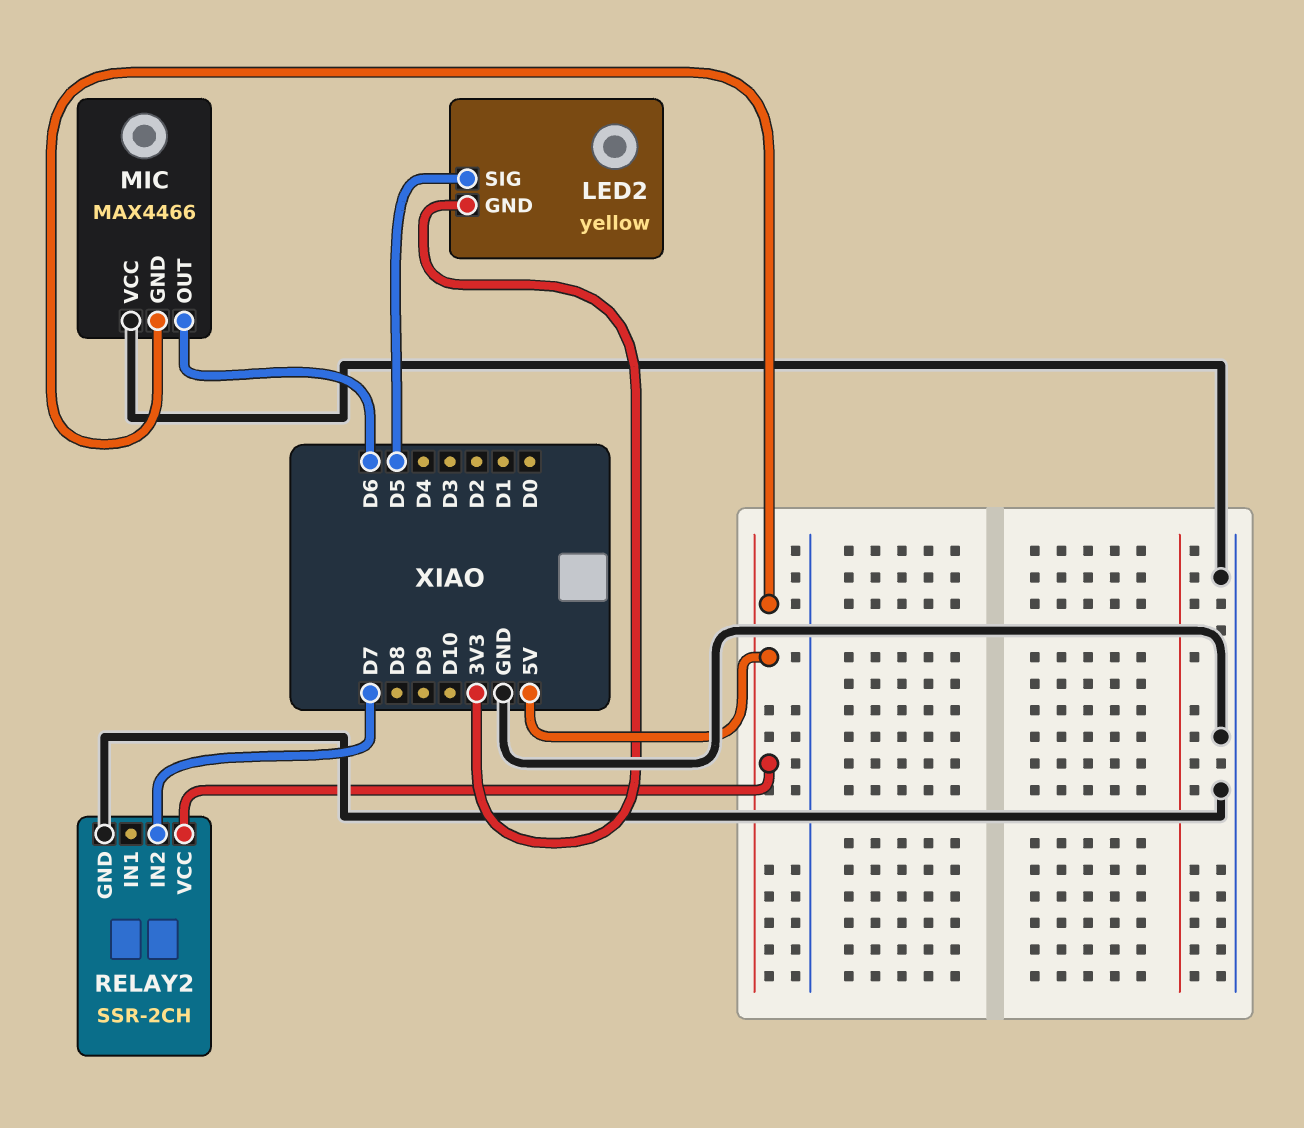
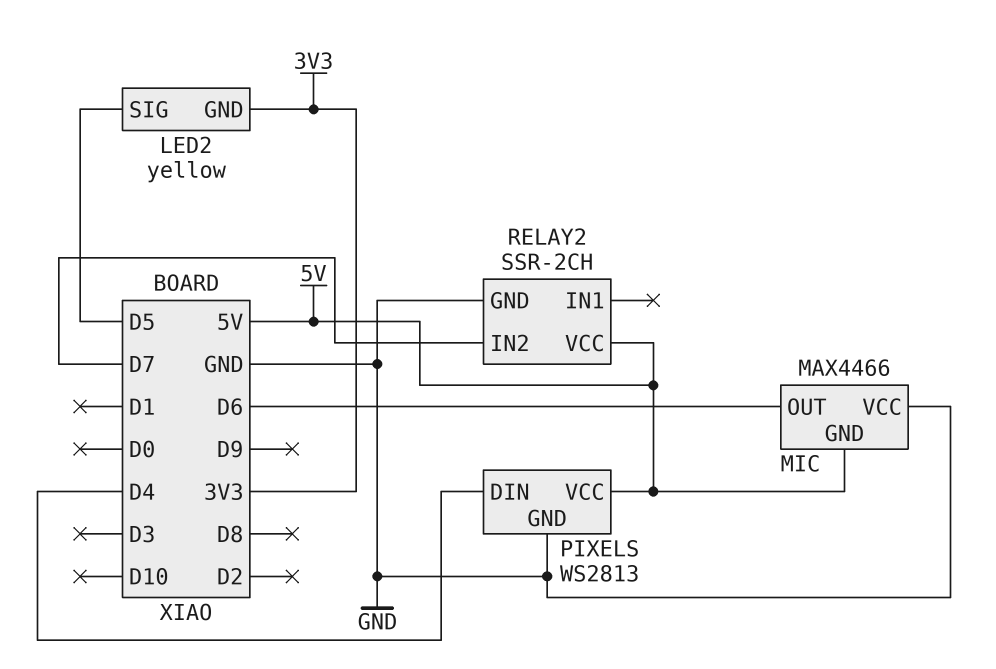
PIXELS: none -> WS2813
PIXELS pin DIN: none -> D4
PIXELS pin GND: none -> GND
PIXELS pin VCC: none -> 5V

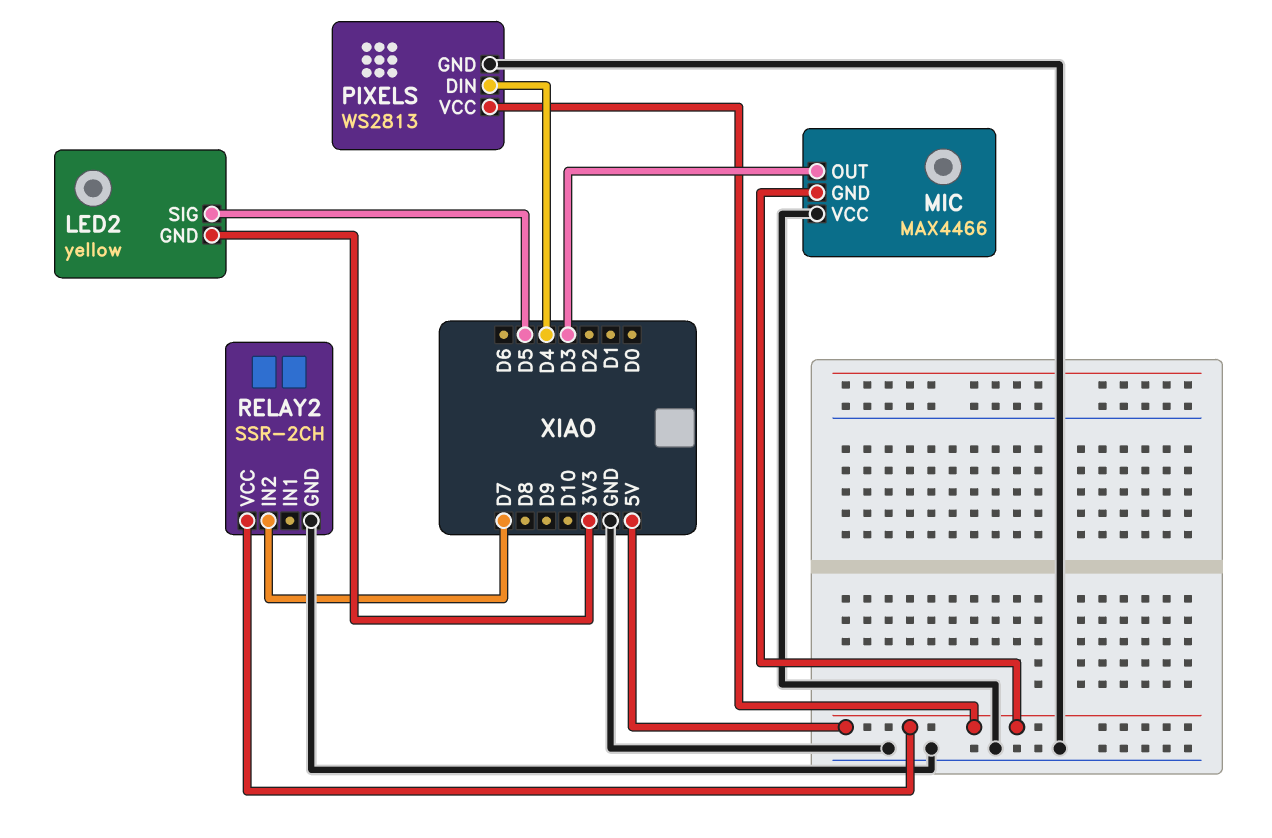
MIC pin OUT: D6 -> D3

